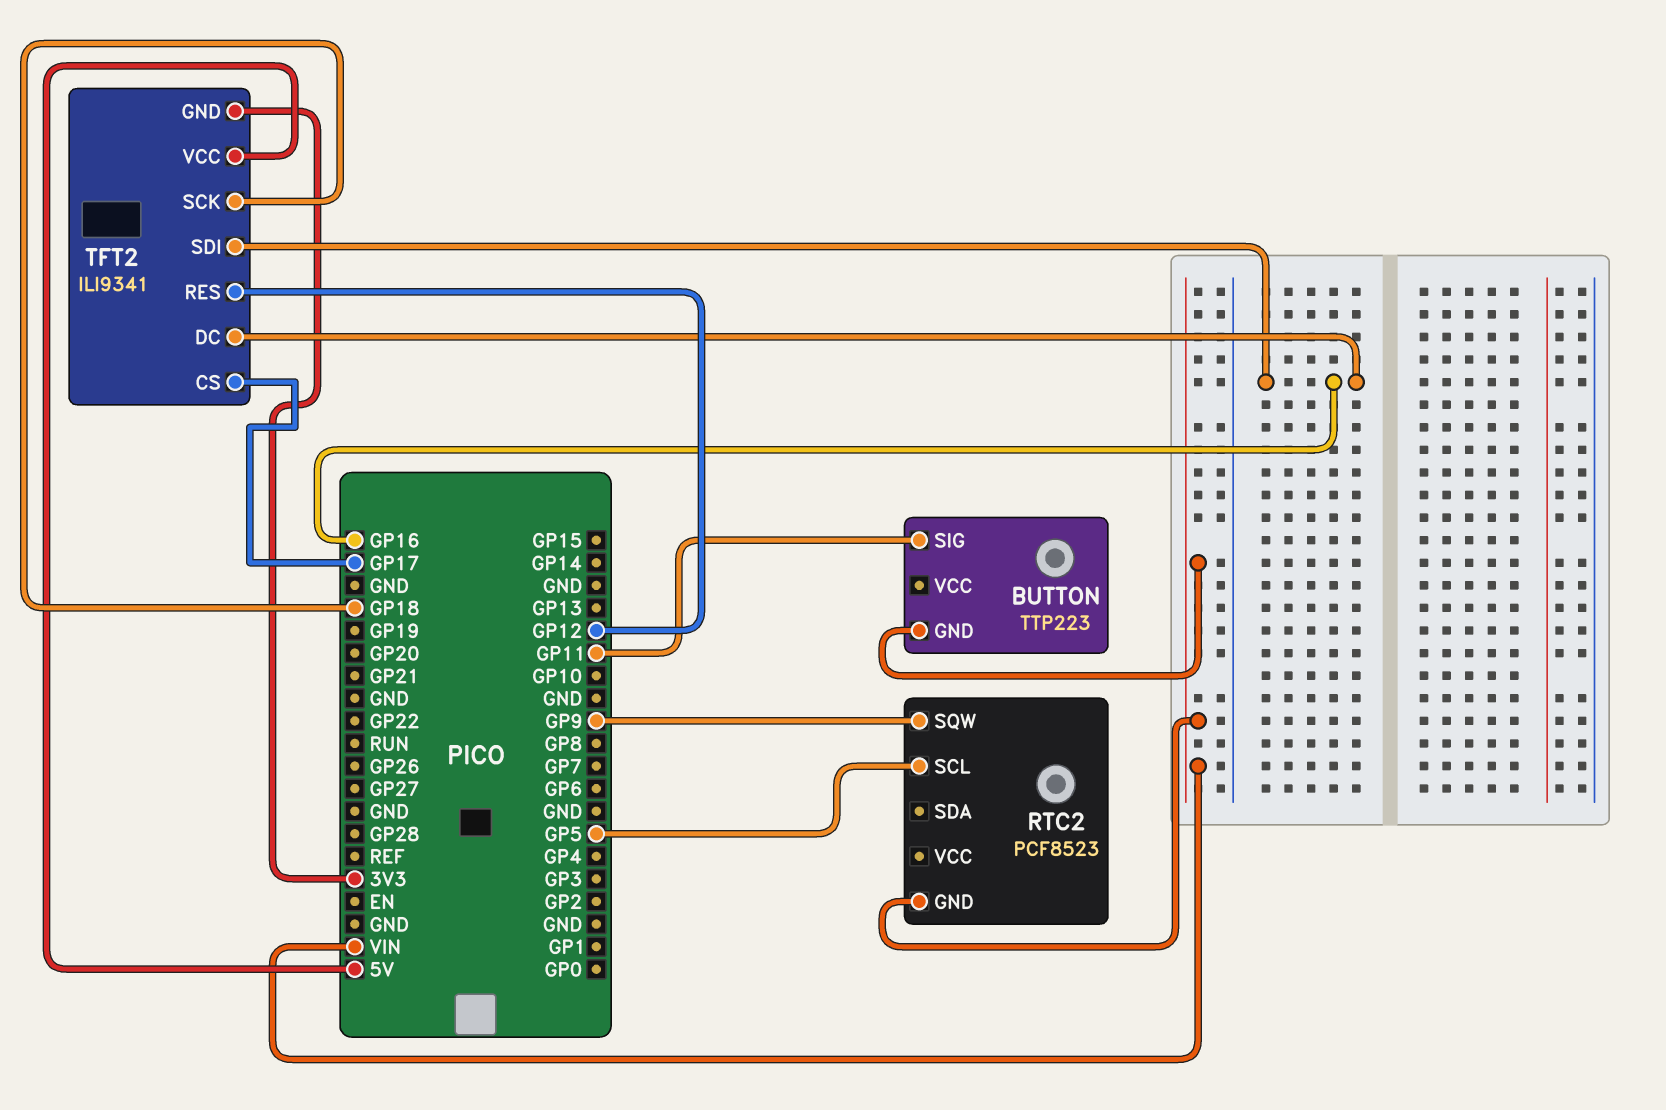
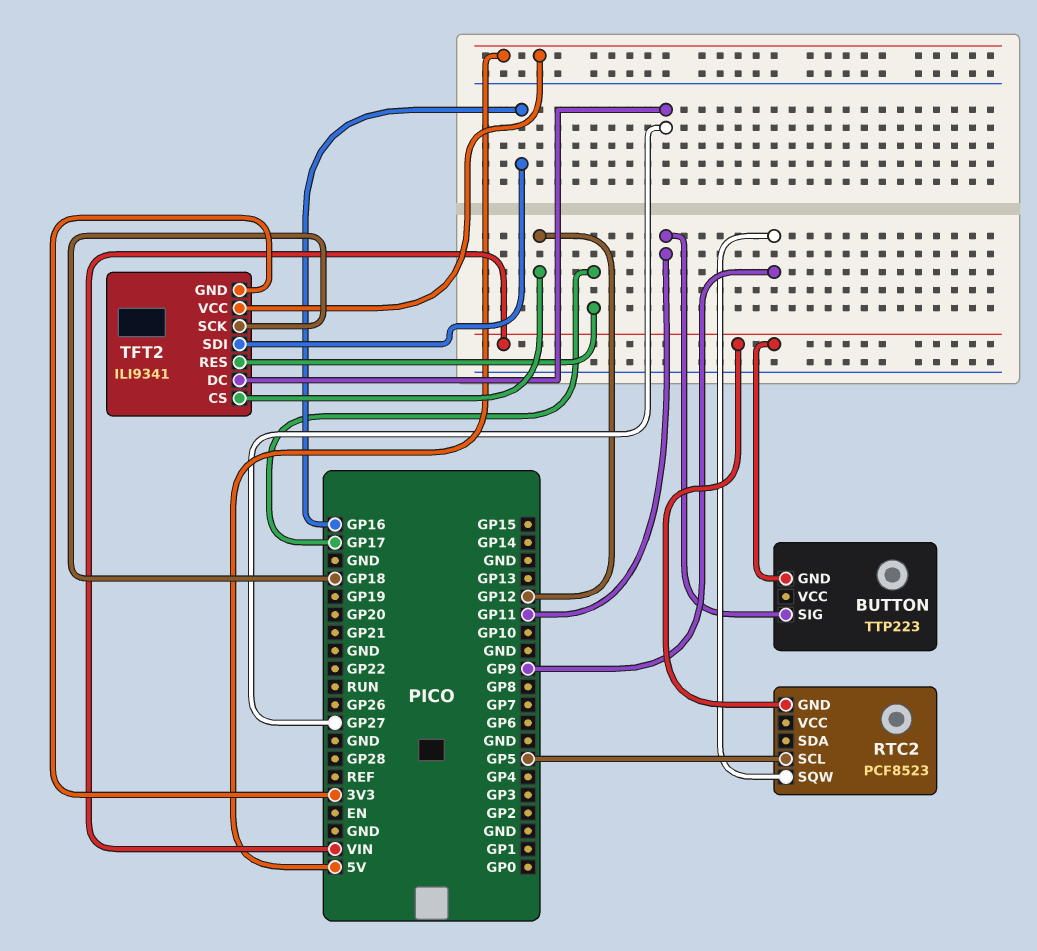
TFT2 pin CS: GP17 -> GP12
TFT2 pin DC: GP16 -> GP27
TFT2 pin RES: GP12 -> GP17

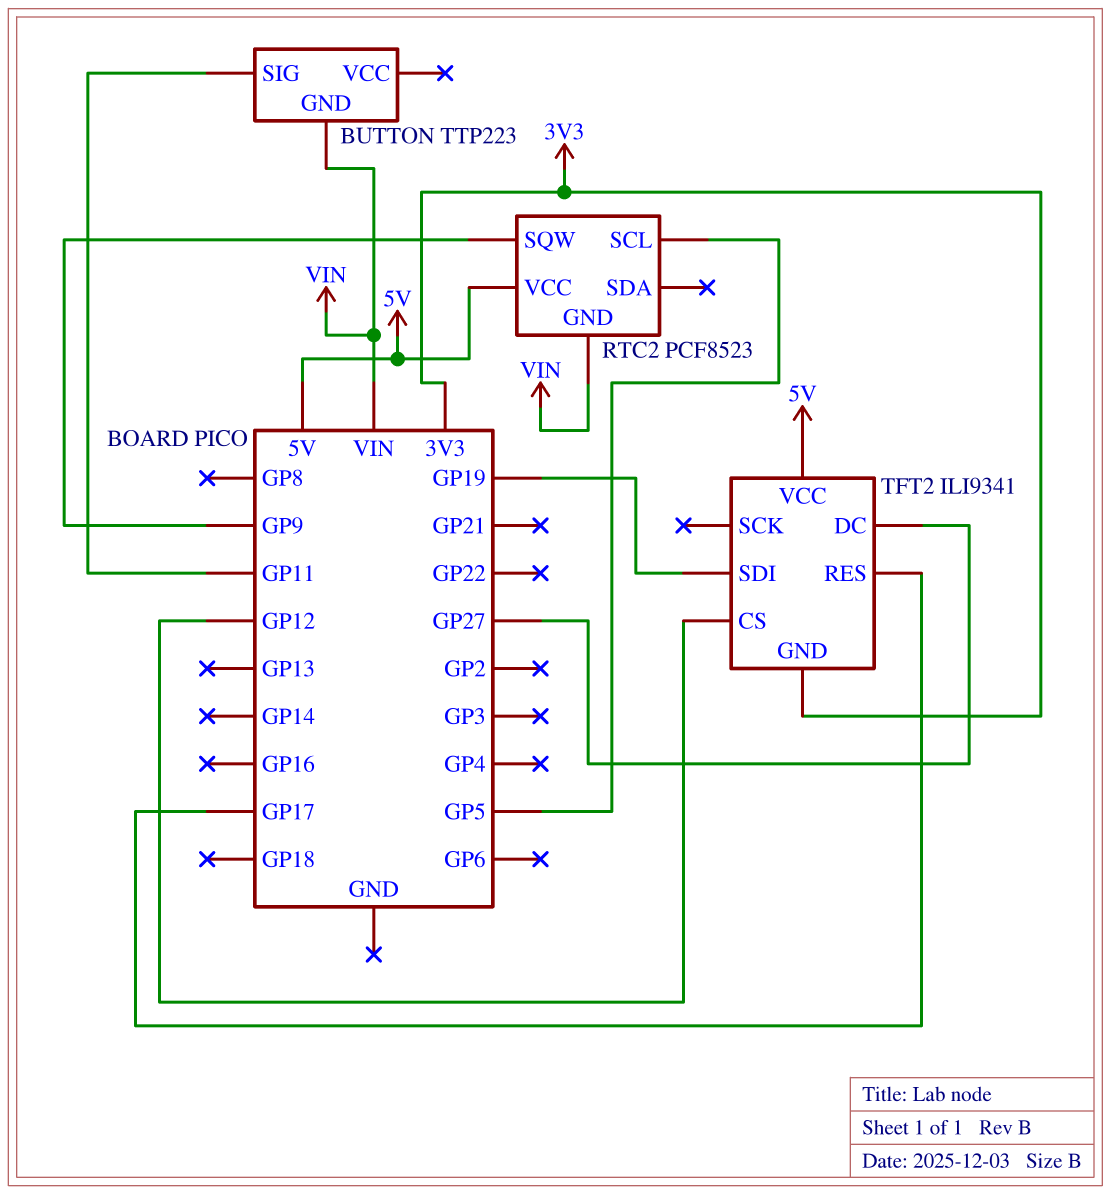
RTC2 pin VCC: none -> 5V
TFT2 pin SCK: GP18 -> none
TFT2 pin SDI: GP16 -> GP19

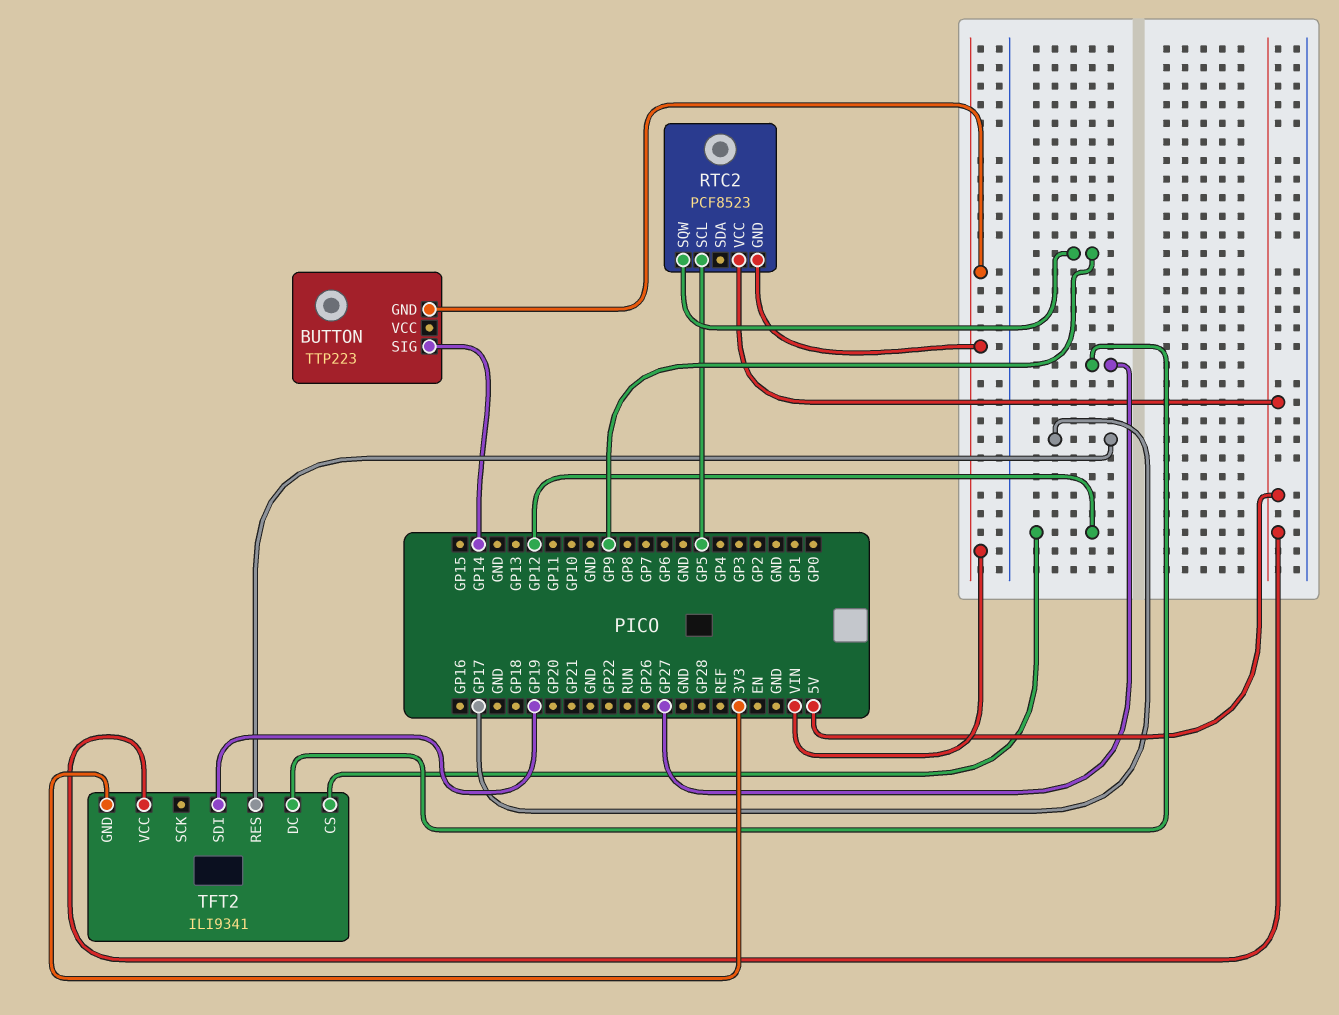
BUTTON pin SIG: GP11 -> GP14

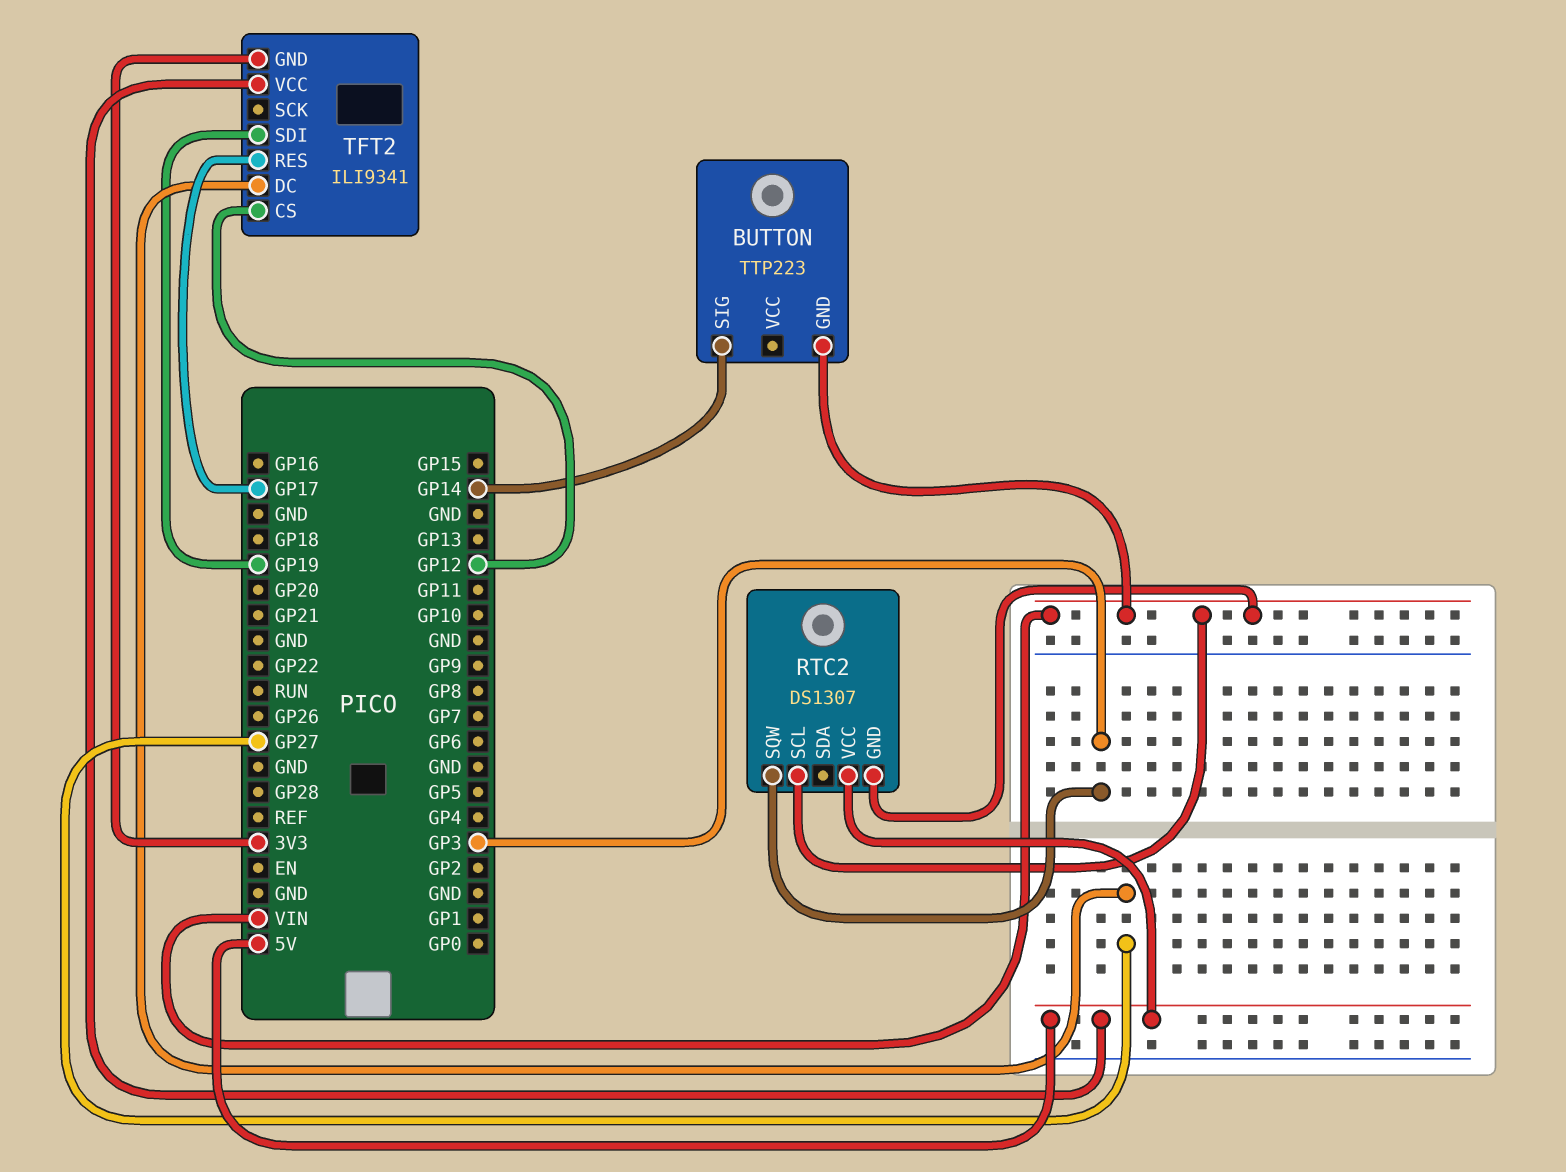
RTC2: PCF8523 -> DS1307
RTC2 pin SCL: GP5 -> VIN
RTC2 pin SQW: GP9 -> GP3

